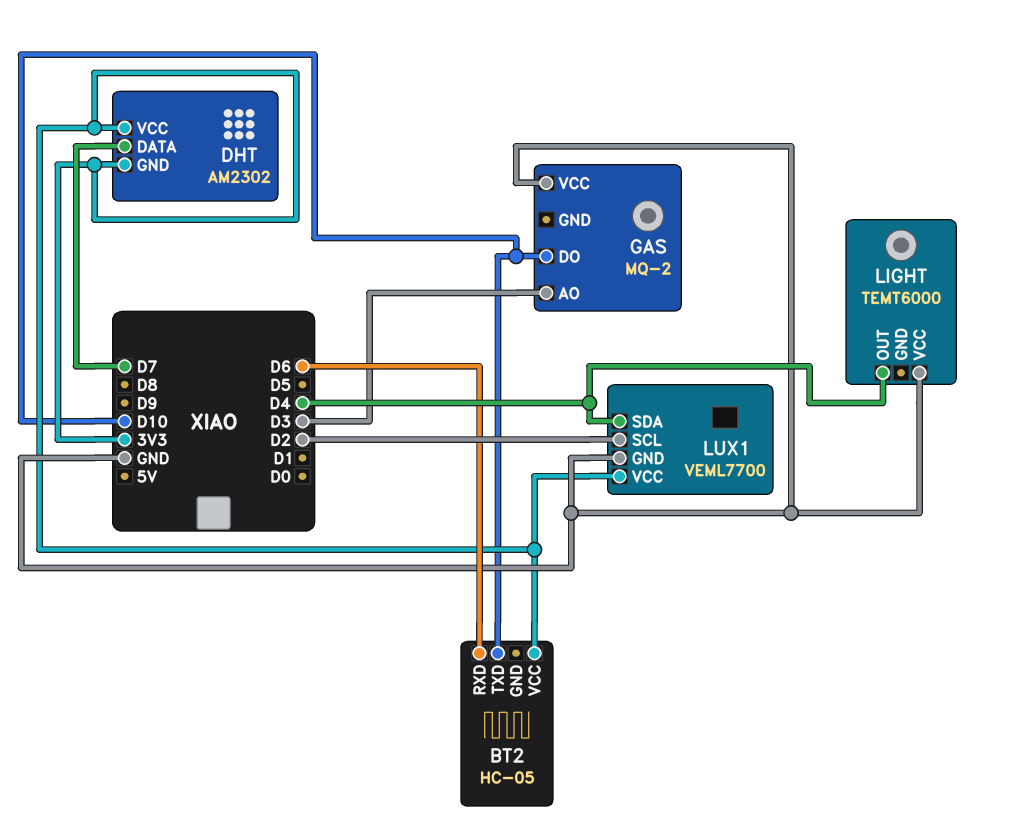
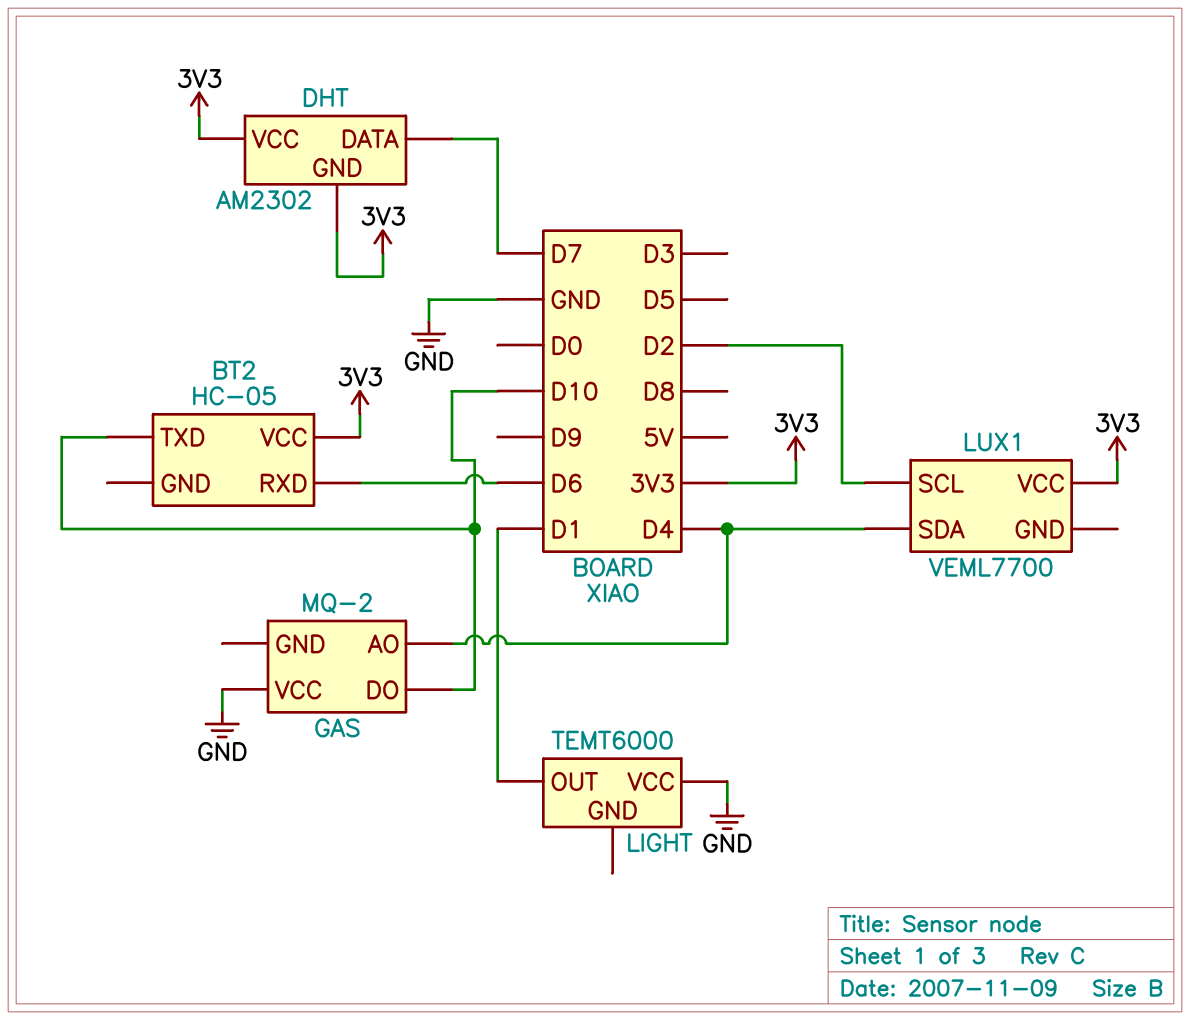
GAS pin AO: D3 -> D4
LIGHT pin OUT: D4 -> D1
LUX1 pin GND: GND -> none

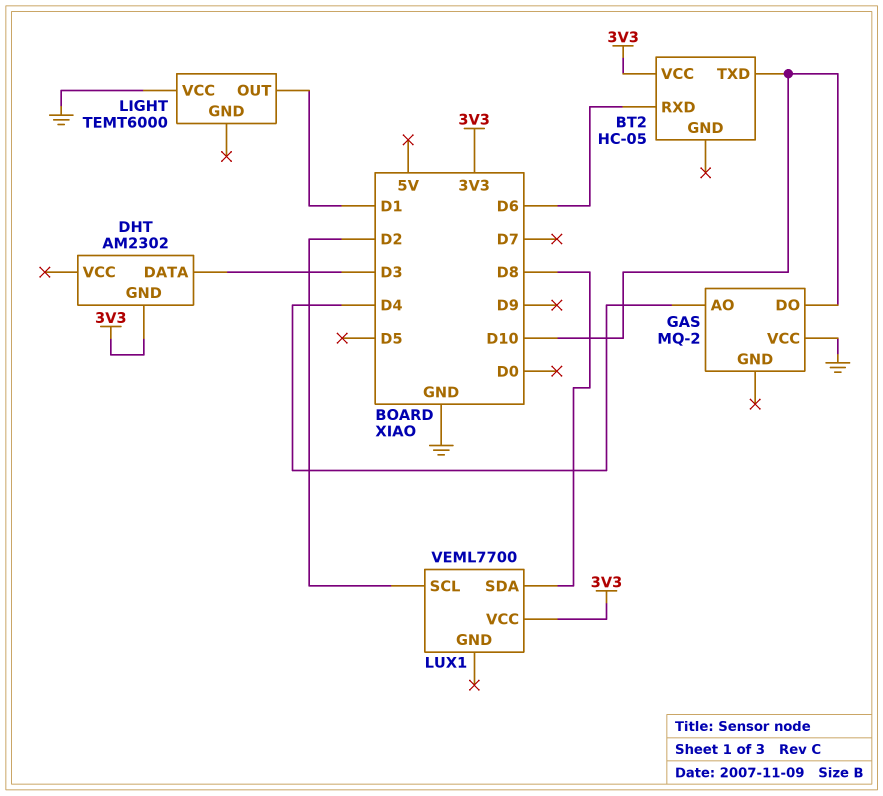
DHT pin DATA: D7 -> D3
DHT pin VCC: 3V3 -> none
LUX1 pin SDA: D4 -> D8

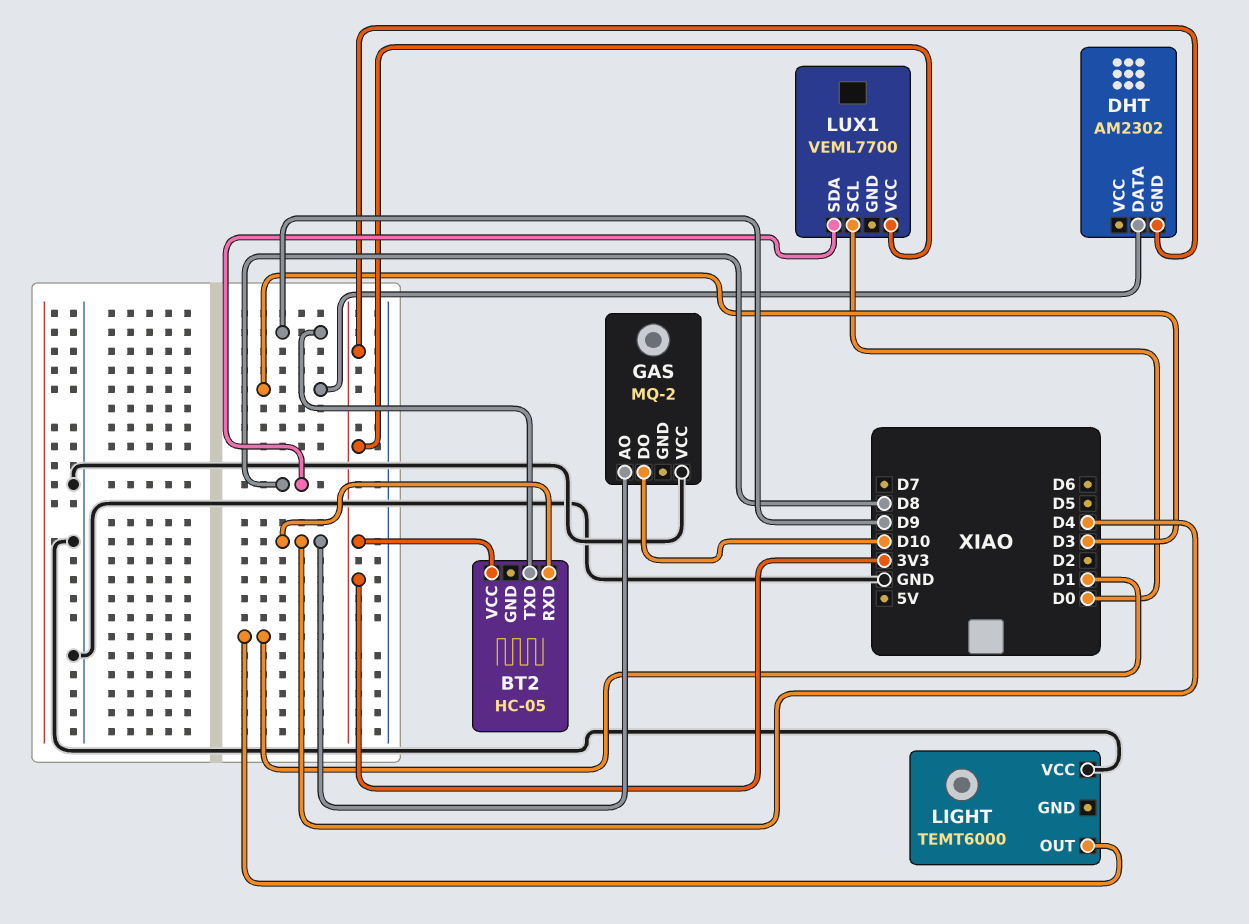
BT2 pin RXD: D6 -> D4
BT2 pin TXD: D10 -> D9
LUX1 pin SCL: D2 -> D0

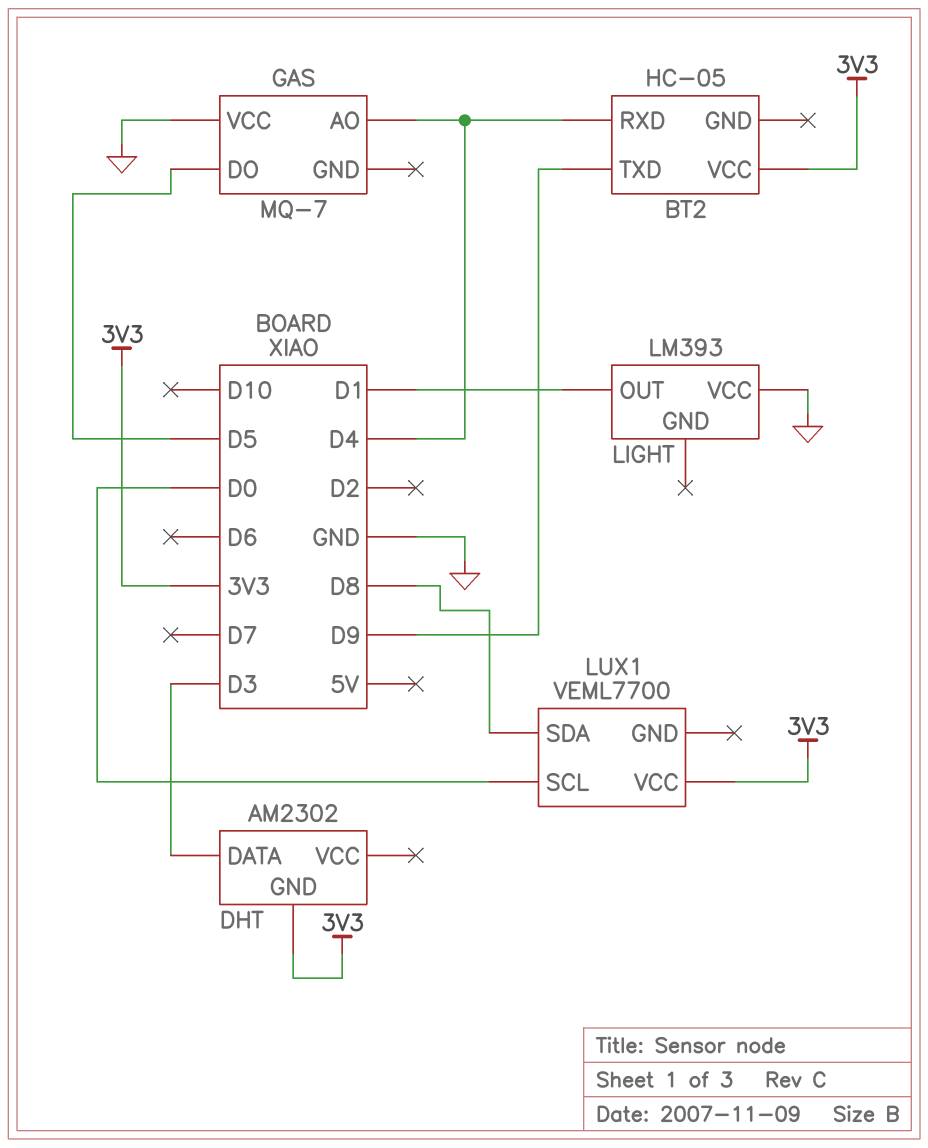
GAS: MQ-2 -> MQ-7
GAS pin DO: D10 -> D5
LIGHT: TEMT6000 -> LM393

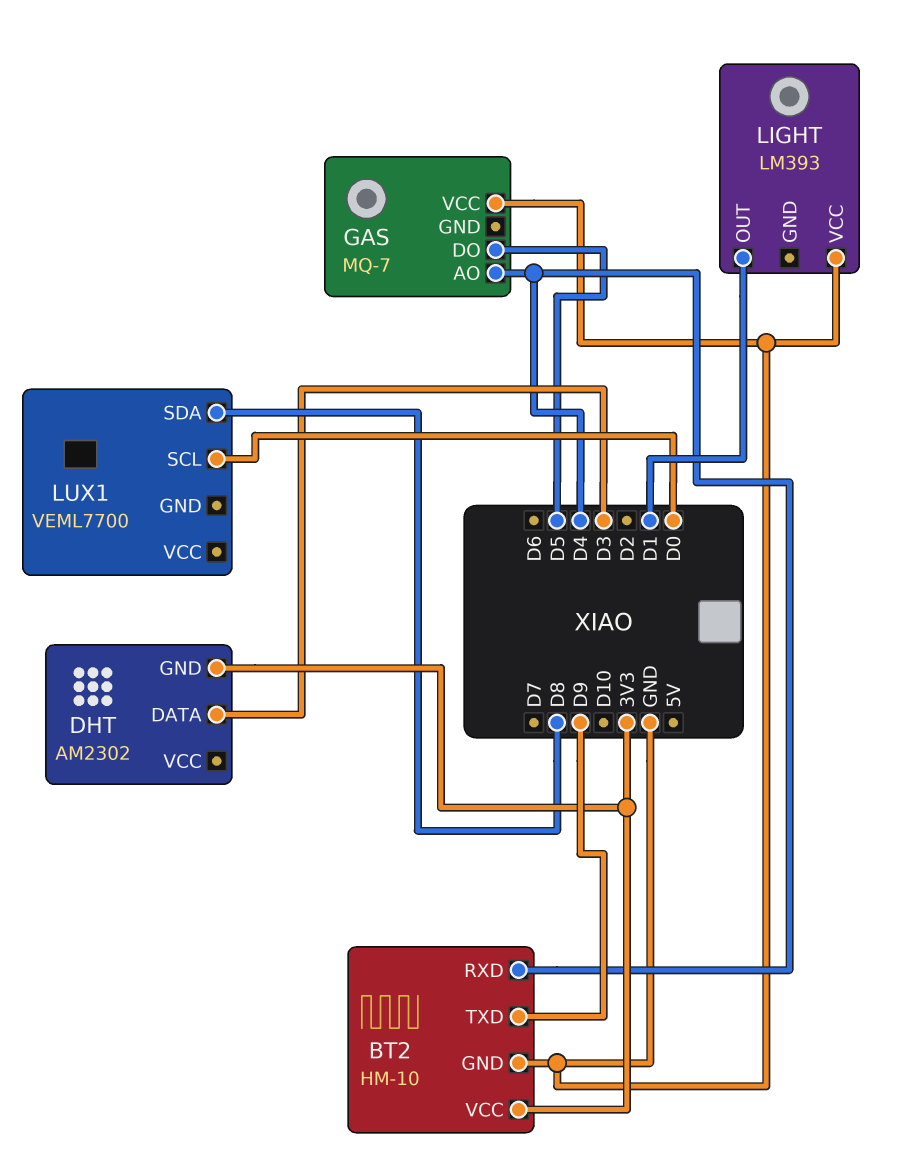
BT2: HC-05 -> HM-10
BT2 pin GND: none -> GND
LUX1 pin VCC: 3V3 -> none

